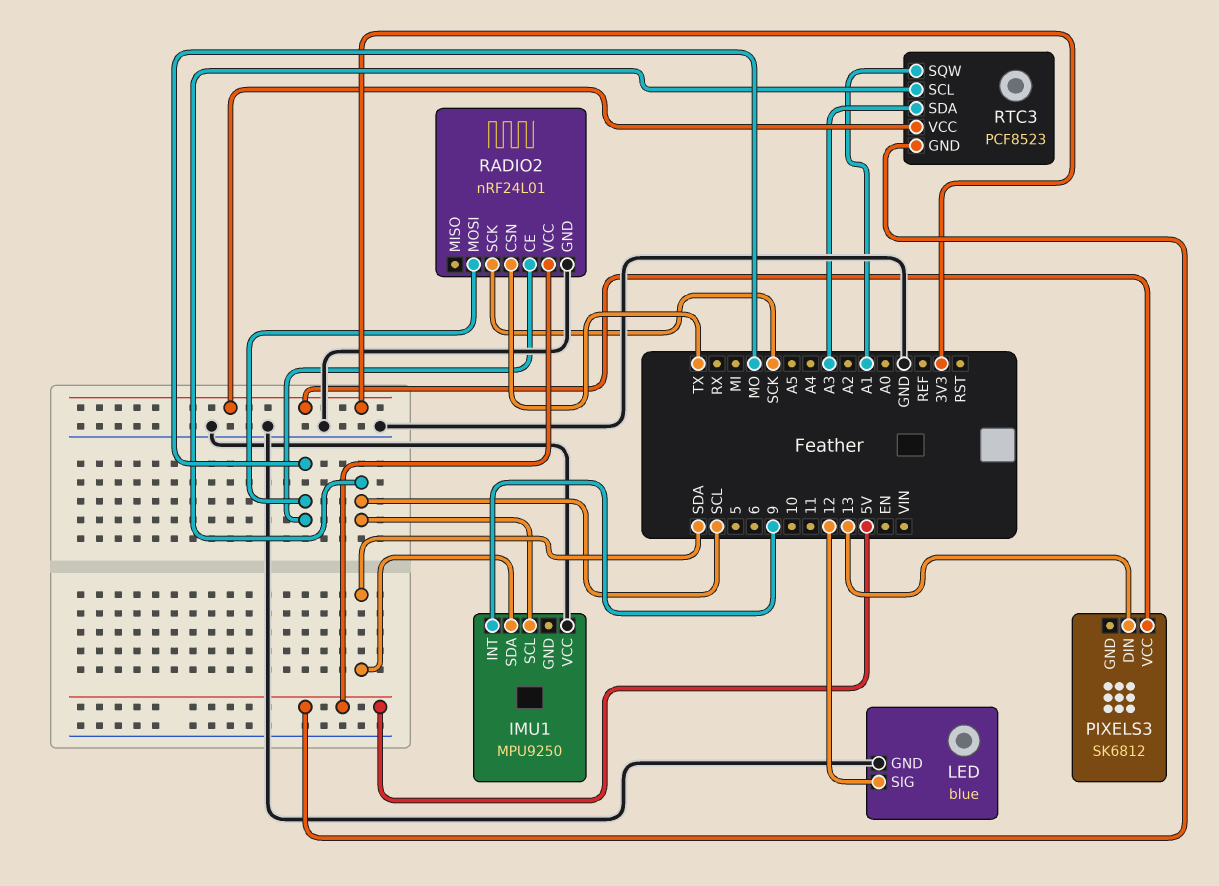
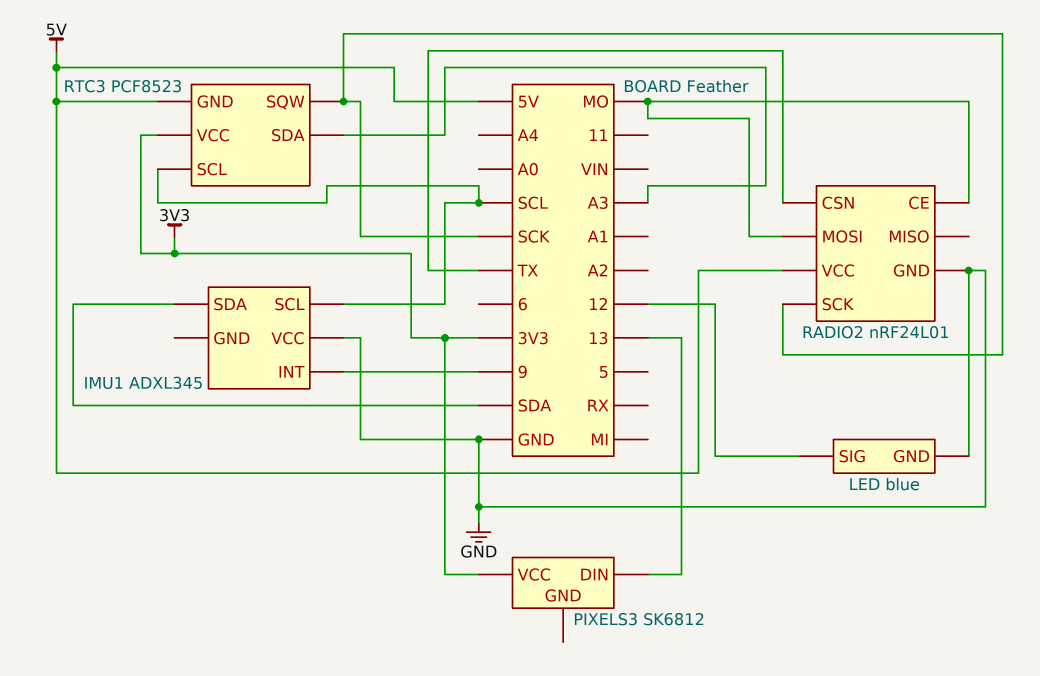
IMU1: MPU9250 -> ADXL345
RTC3 pin SQW: A1 -> SCK

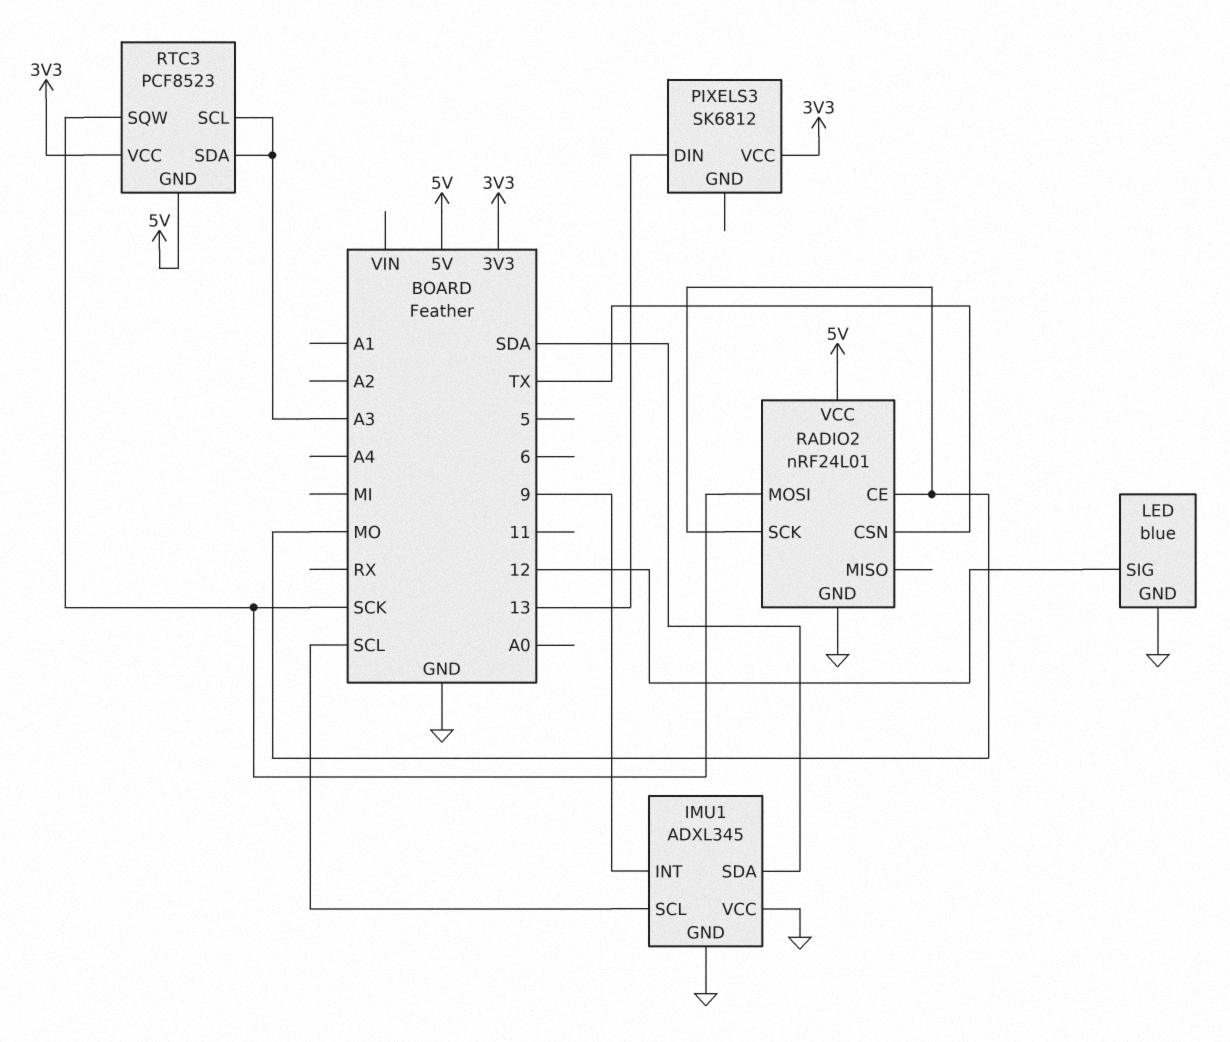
IMU1 pin GND: none -> GND
RADIO2 pin MOSI: MO -> SCK
RADIO2 pin SCK: SCK -> MO
RTC3 pin SCL: SCL -> A3

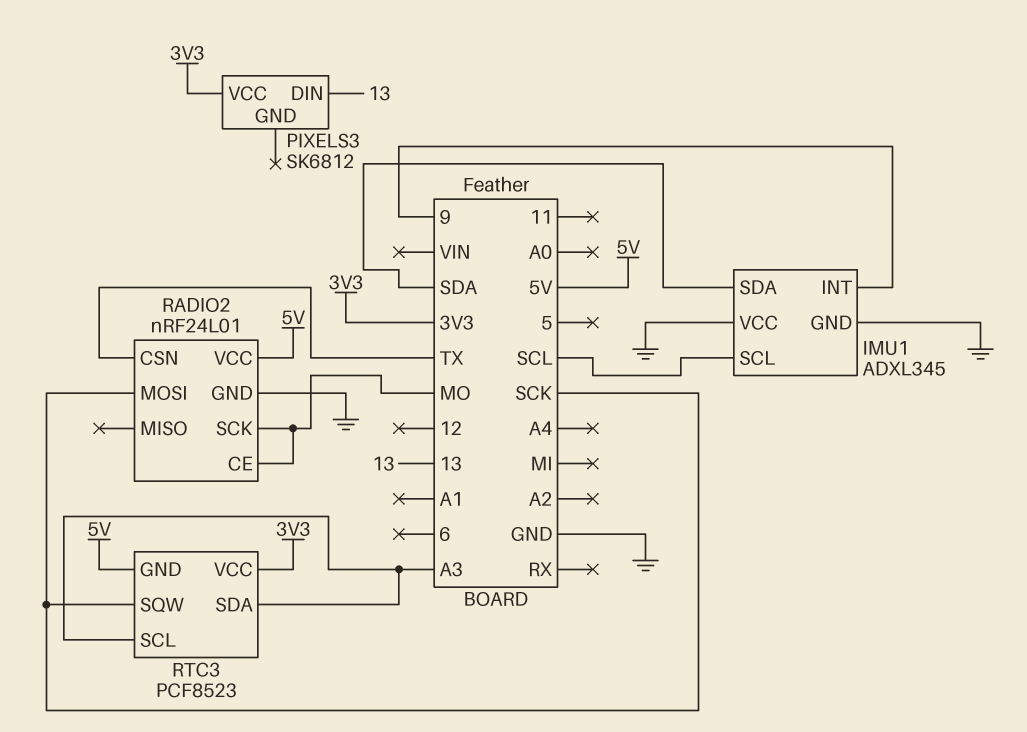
LED: blue -> none
LED pin GND: GND -> none
LED pin SIG: 12 -> none

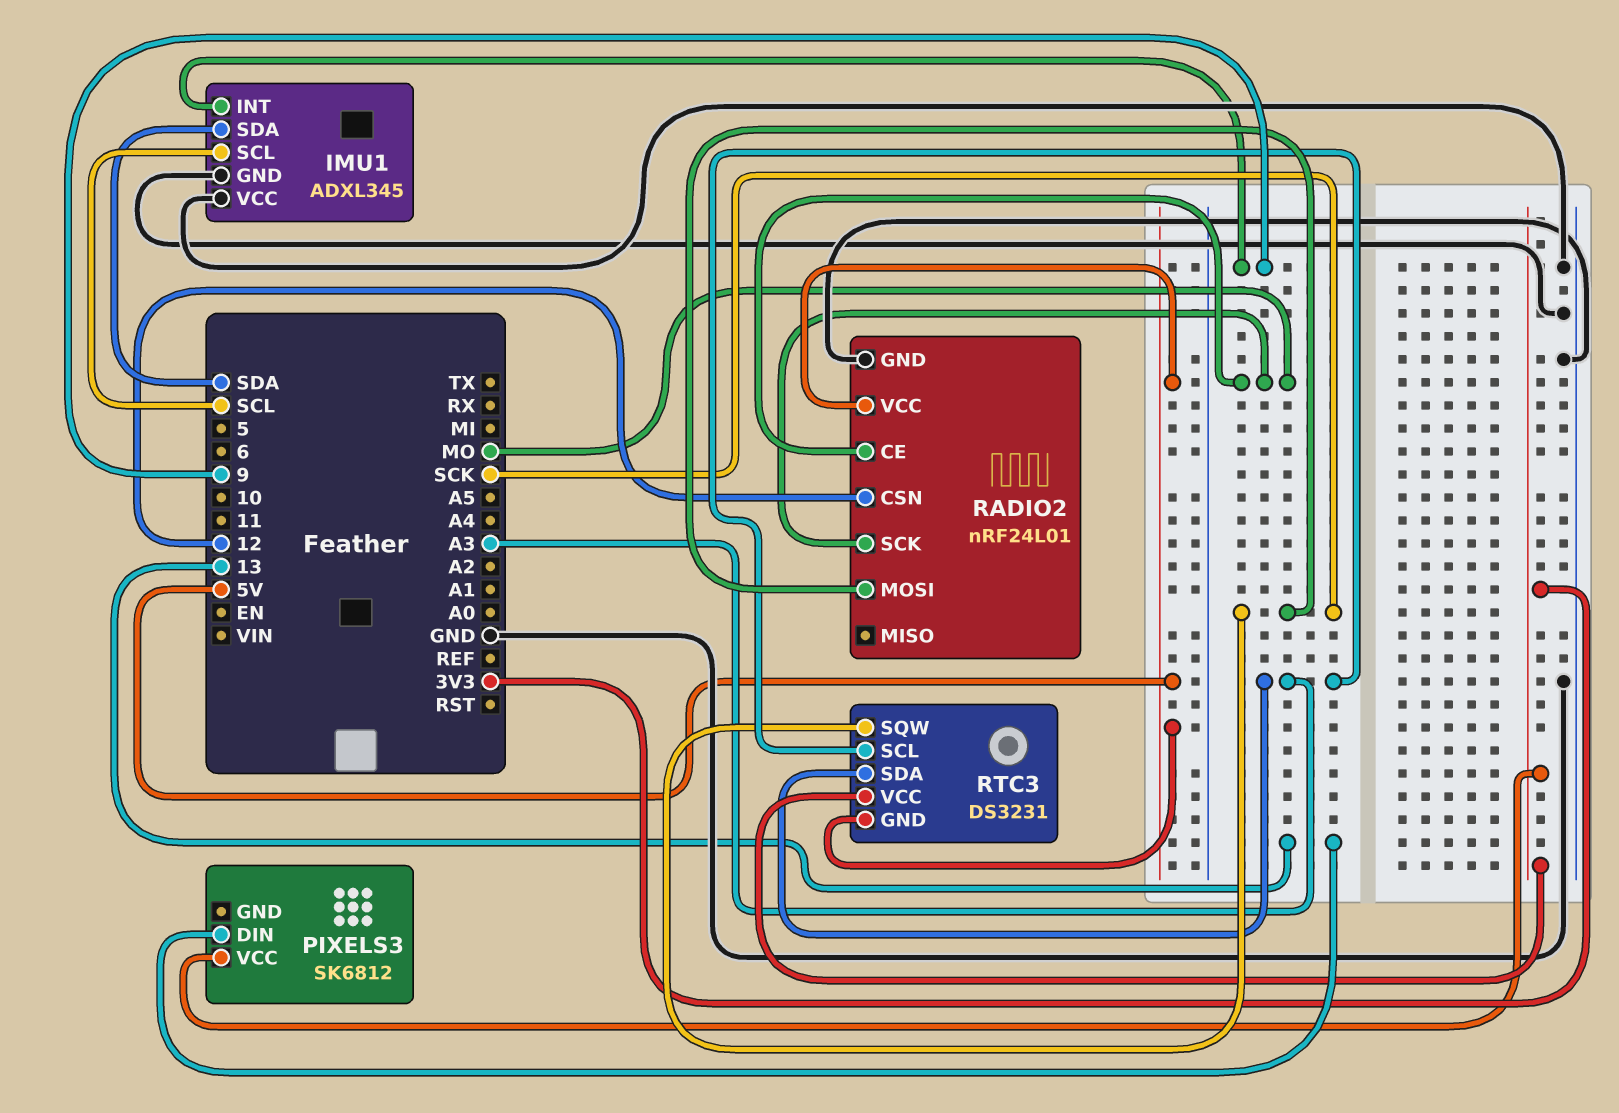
RADIO2 pin CSN: TX -> 12
RTC3: PCF8523 -> DS3231

